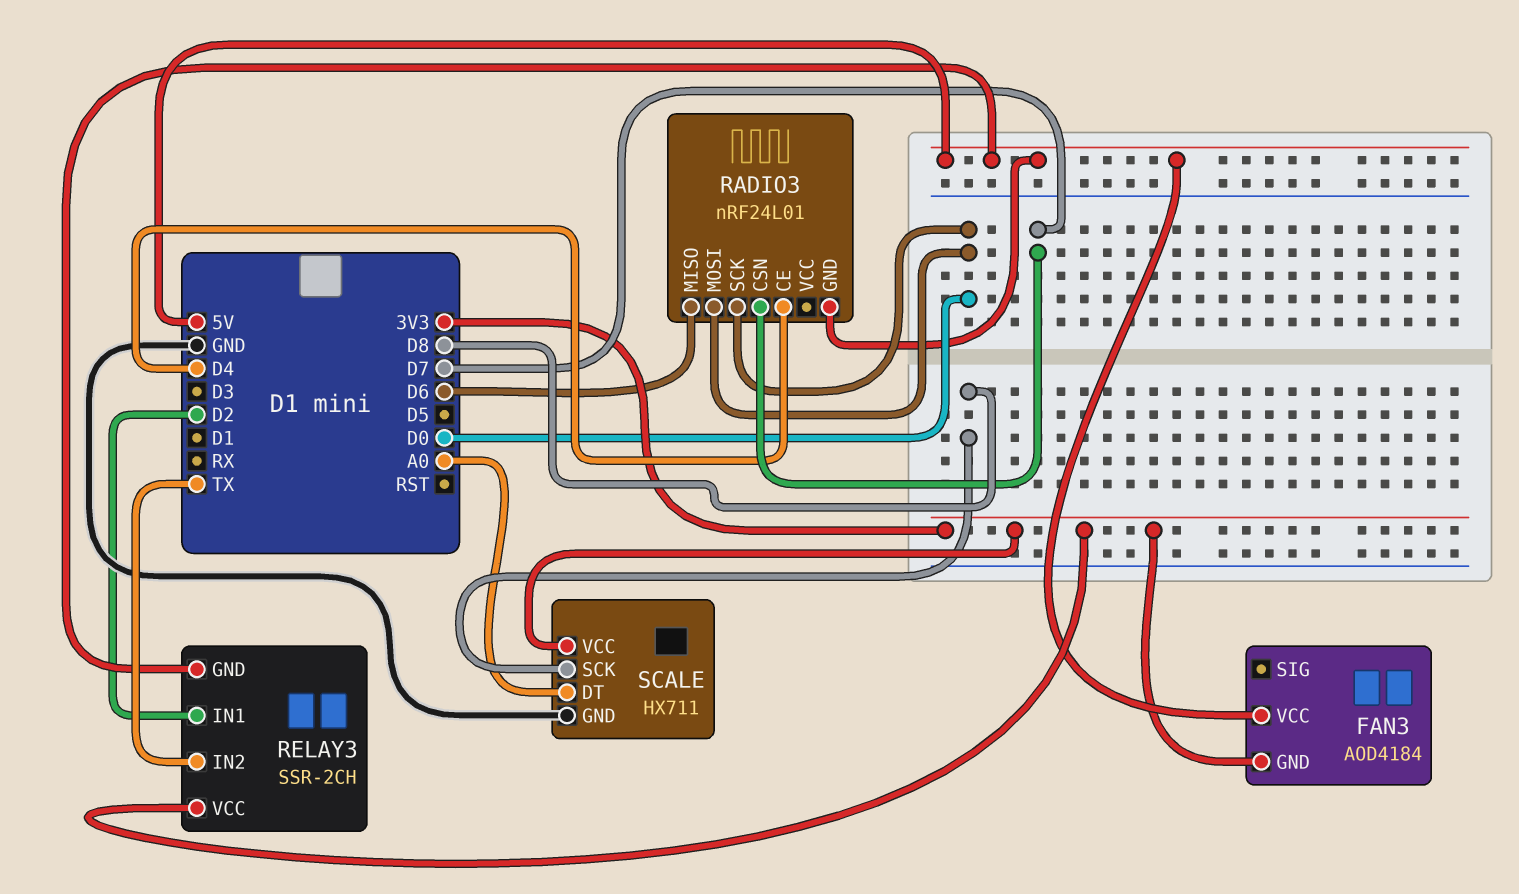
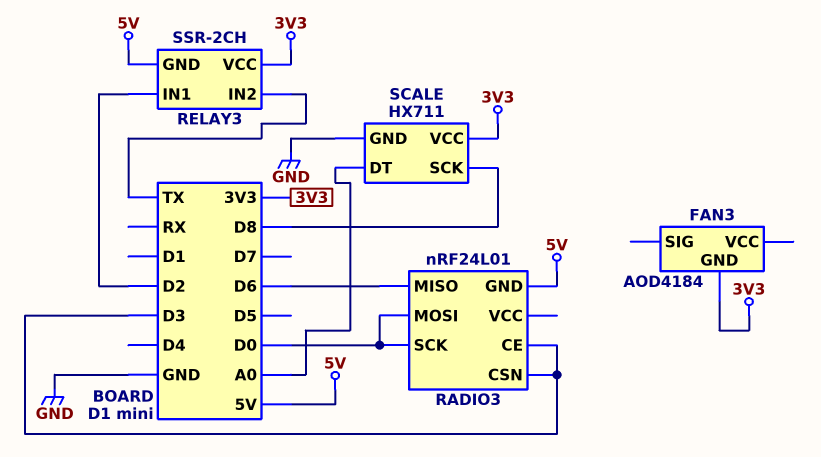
FAN3 pin VCC: 5V -> none
RADIO3 pin CE: D4 -> D3
RADIO3 pin CSN: D7 -> D3

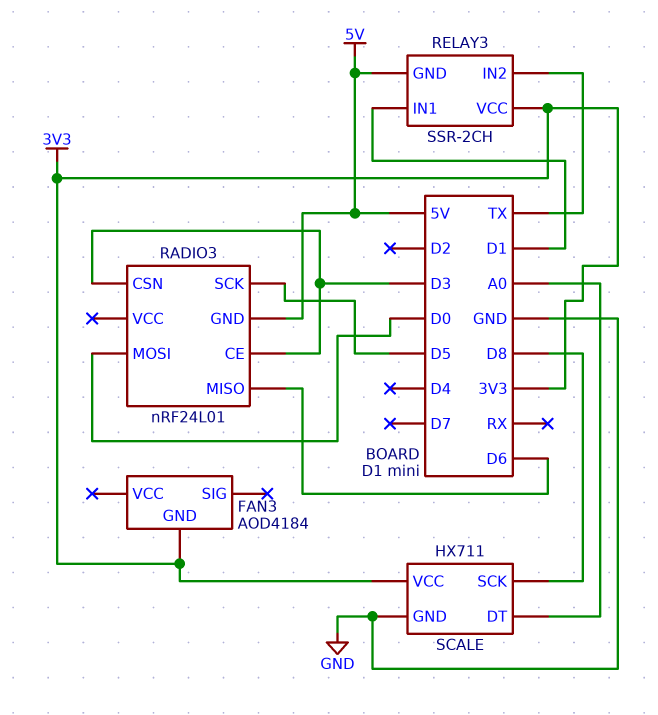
RADIO3 pin SCK: D0 -> D5
RELAY3 pin IN1: D2 -> D1

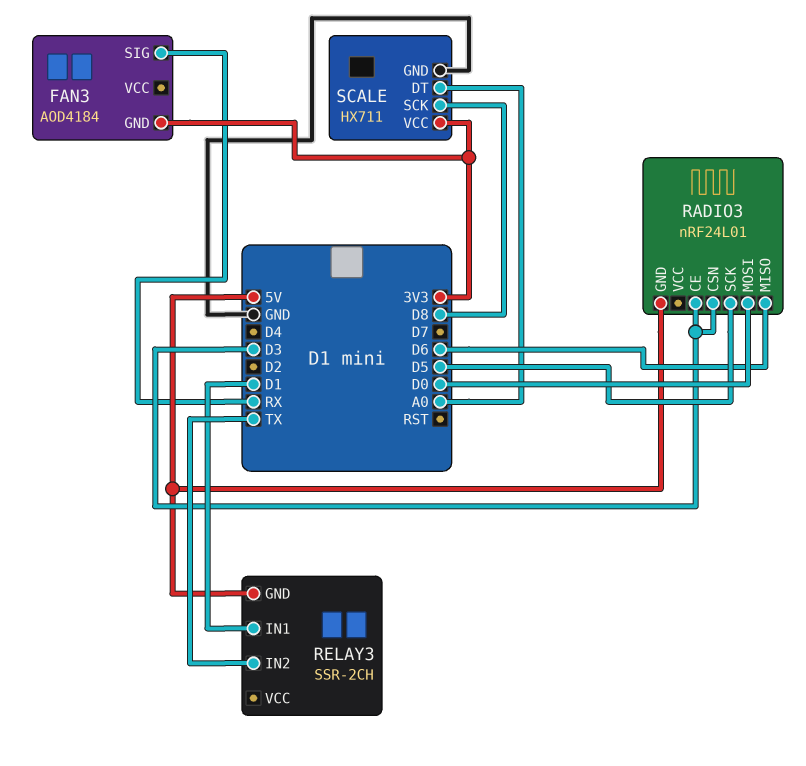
FAN3 pin SIG: none -> RX
RELAY3 pin VCC: 3V3 -> none

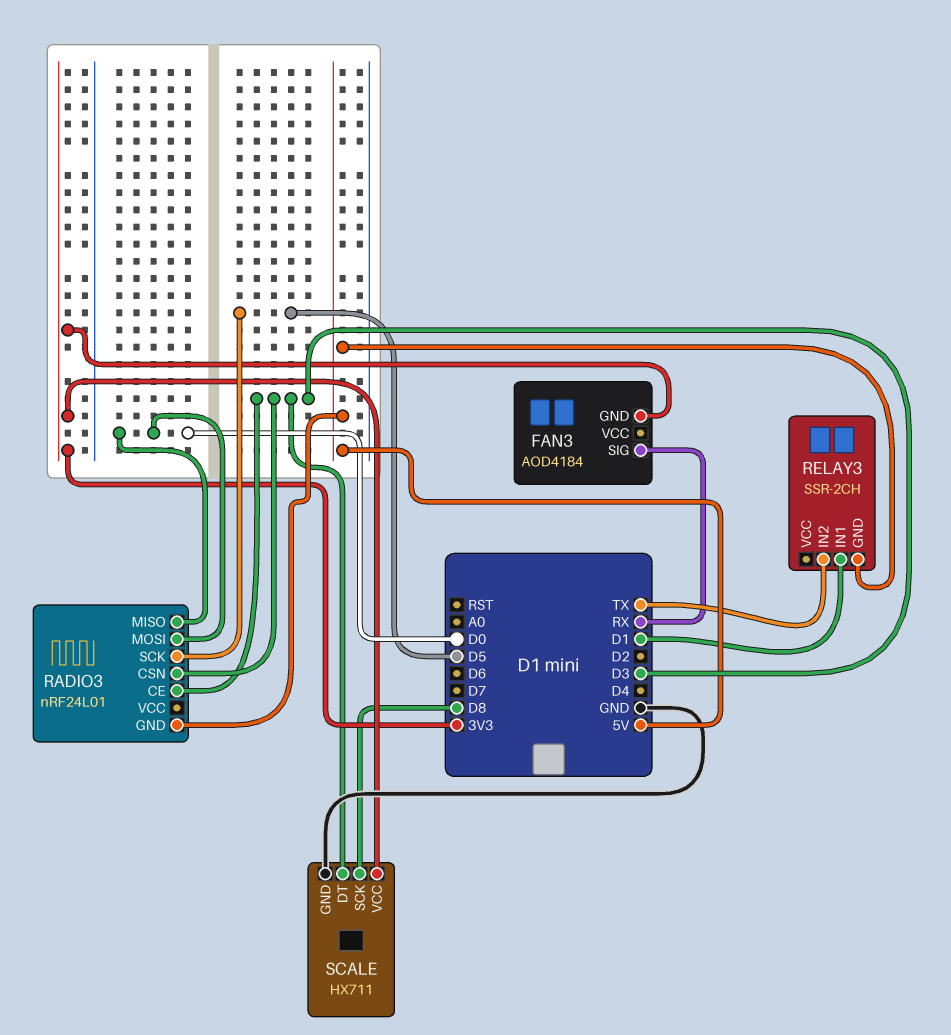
RADIO3 pin MISO: D6 -> D0
SCALE pin DT: A0 -> D3

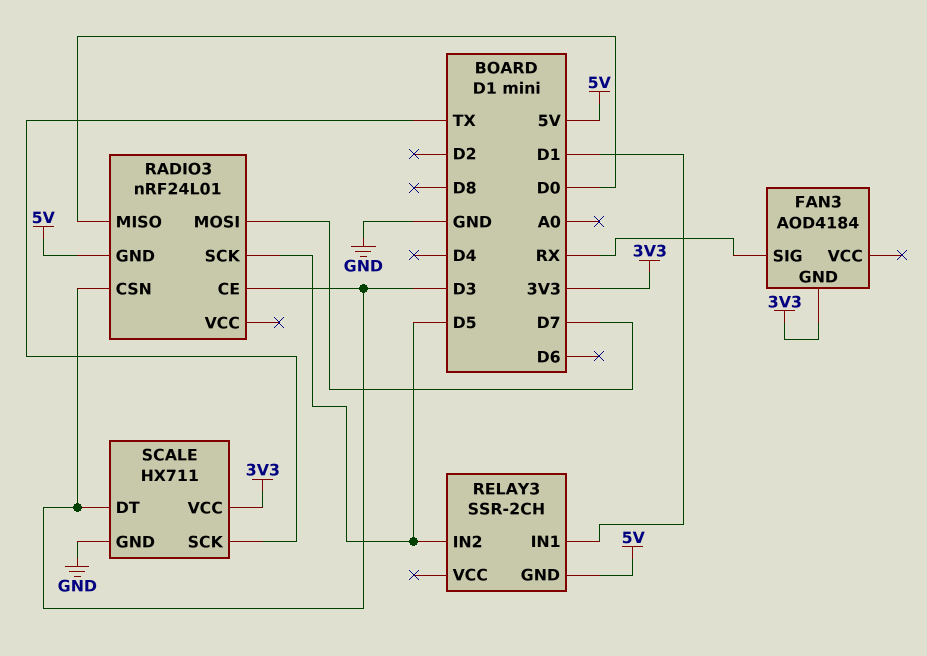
RADIO3 pin MOSI: D0 -> D7
RELAY3 pin IN2: TX -> D5
SCALE pin SCK: D8 -> TX

